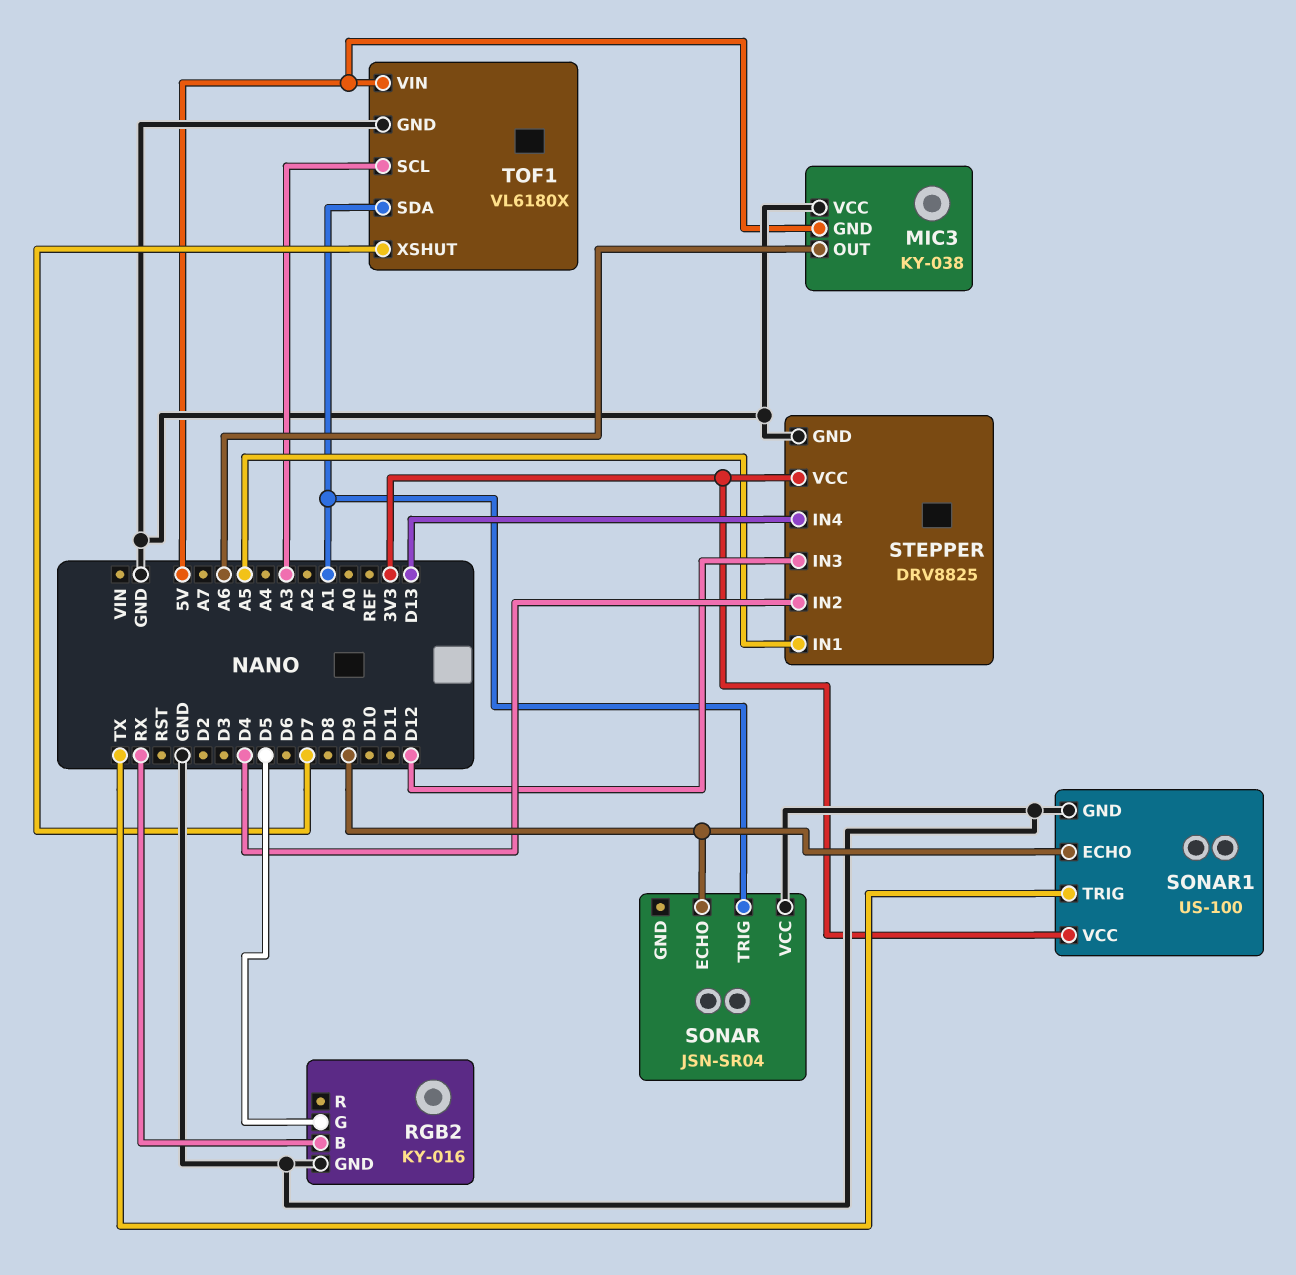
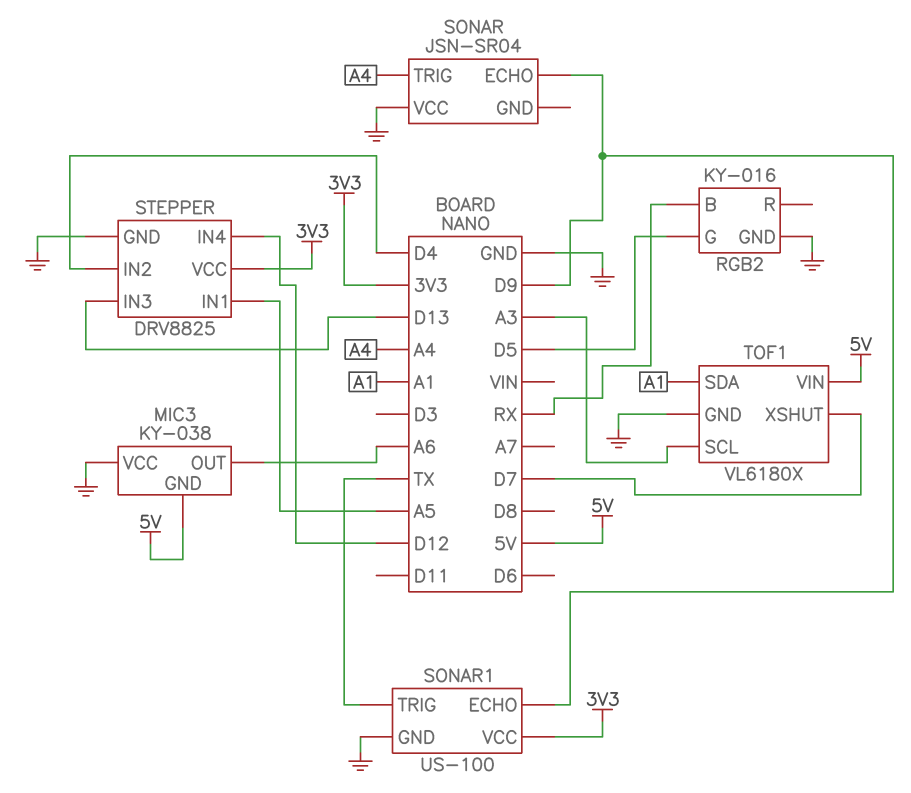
SONAR pin TRIG: A1 -> A4
STEPPER pin IN3: D12 -> D13
STEPPER pin IN4: D13 -> D12

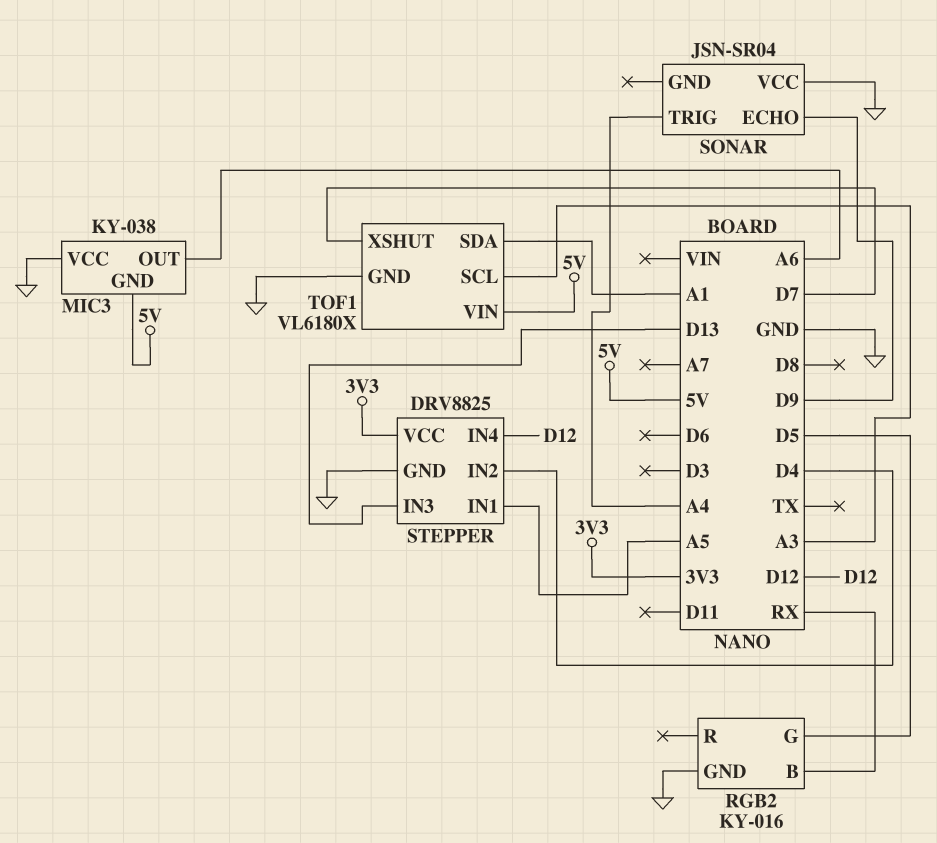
SONAR1: US-100 -> none
SONAR1 pin ECHO: D9 -> none
SONAR1 pin GND: GND -> none
SONAR1 pin TRIG: TX -> none
SONAR1 pin VCC: 3V3 -> none

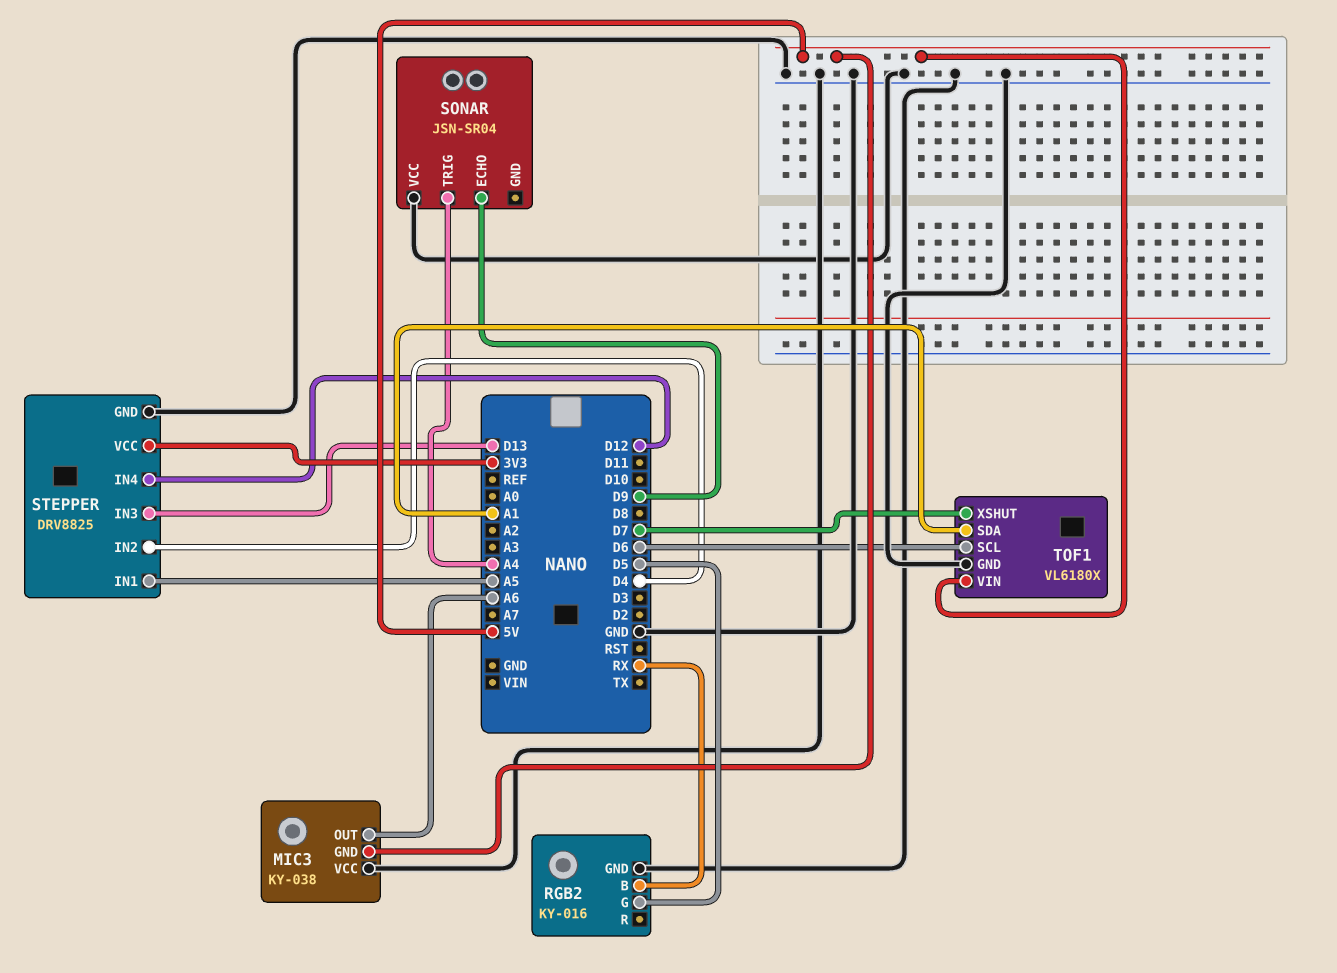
TOF1 pin SCL: A3 -> D6

